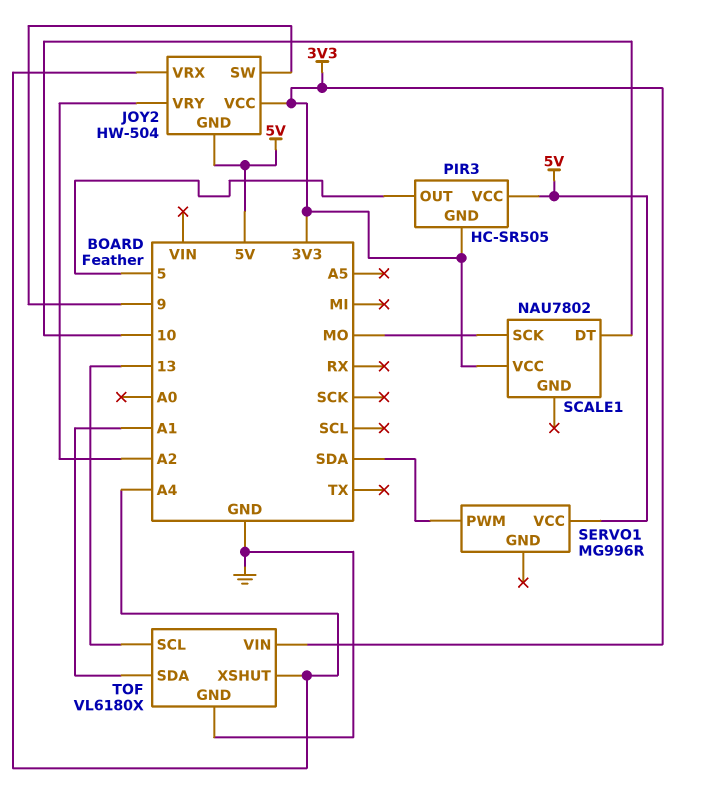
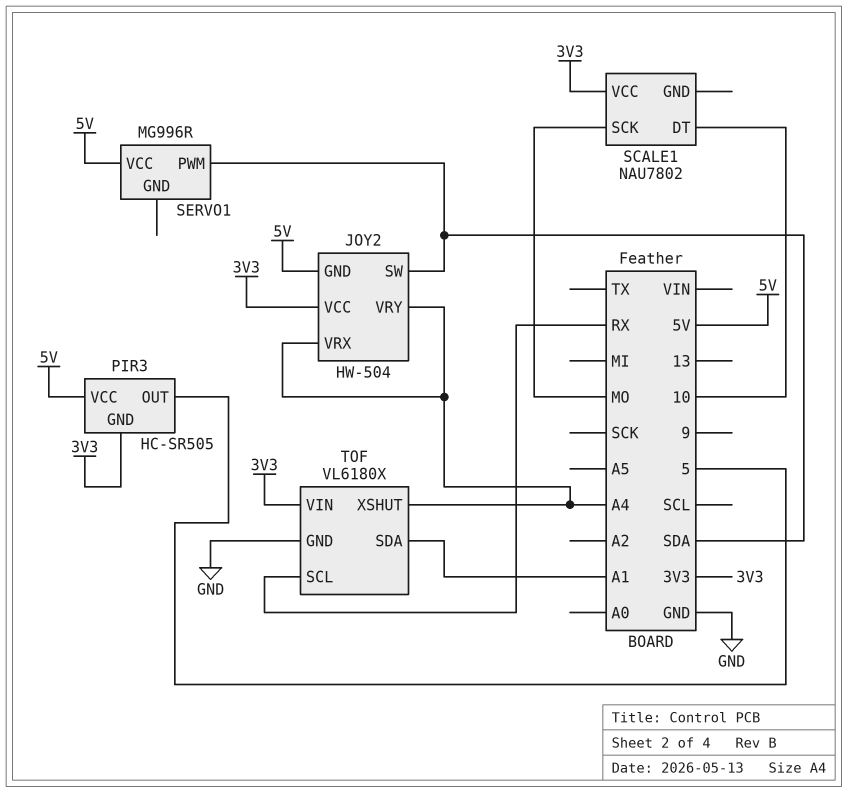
JOY2 pin SW: 9 -> SDA
JOY2 pin VRY: A2 -> A4
TOF pin SCL: 13 -> RX

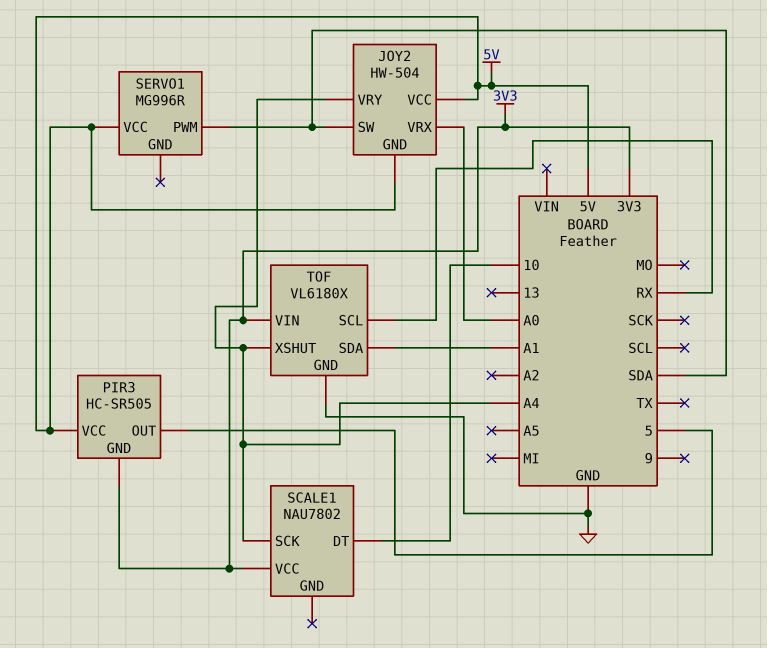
JOY2 pin VCC: 3V3 -> 5V
JOY2 pin VRX: A4 -> A0
SCALE1 pin SCK: MO -> A4

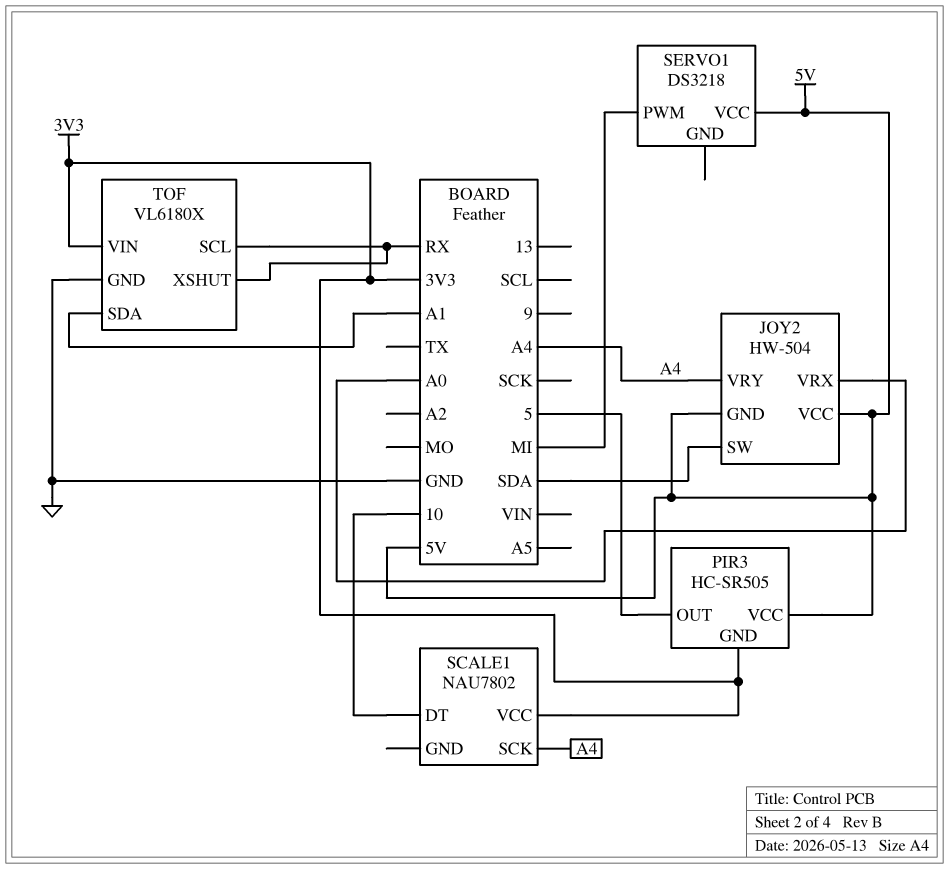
SERVO1: MG996R -> DS3218
SERVO1 pin PWM: SDA -> MI
TOF pin XSHUT: A4 -> RX

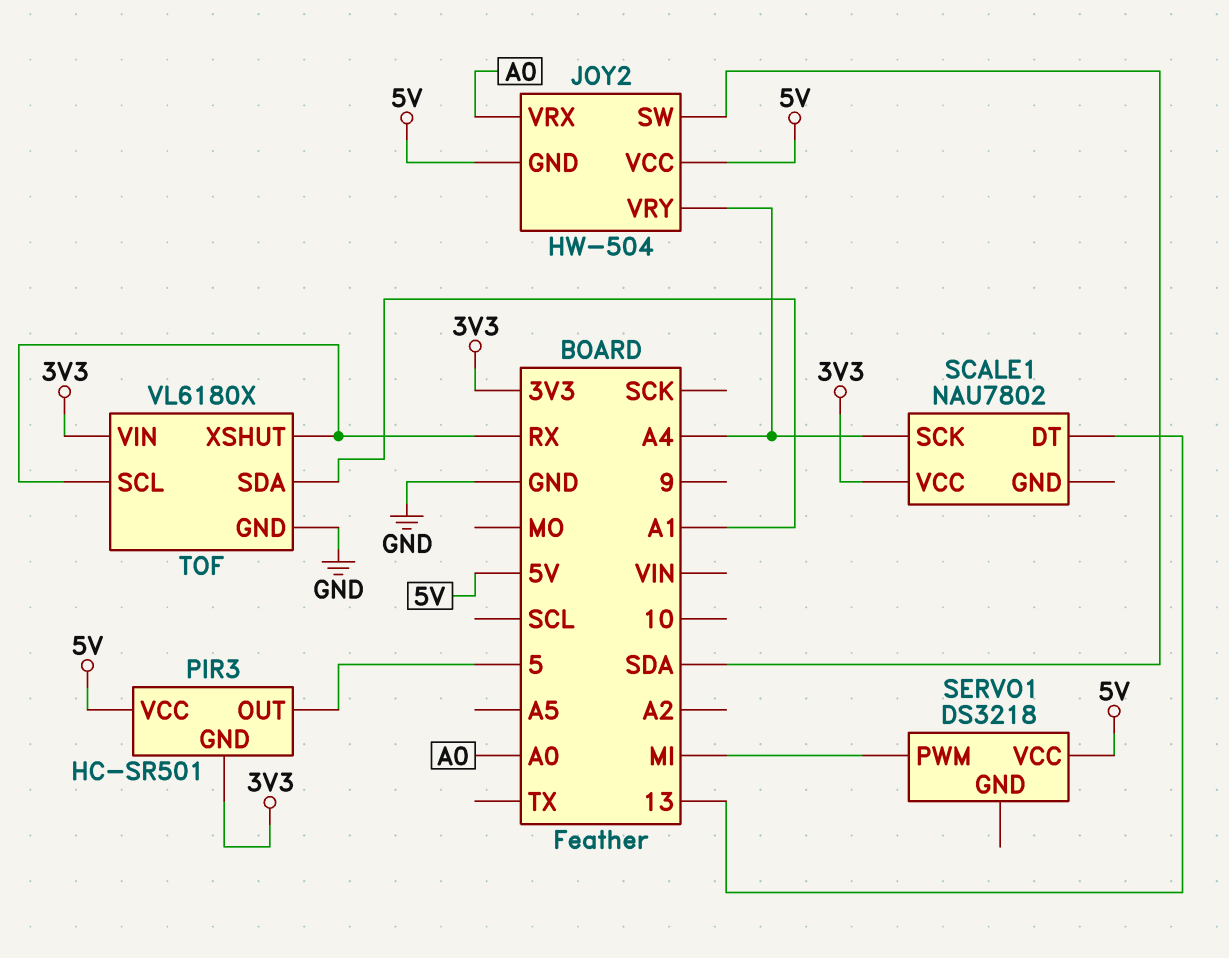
PIR3: HC-SR505 -> HC-SR501
SCALE1 pin DT: 10 -> 13

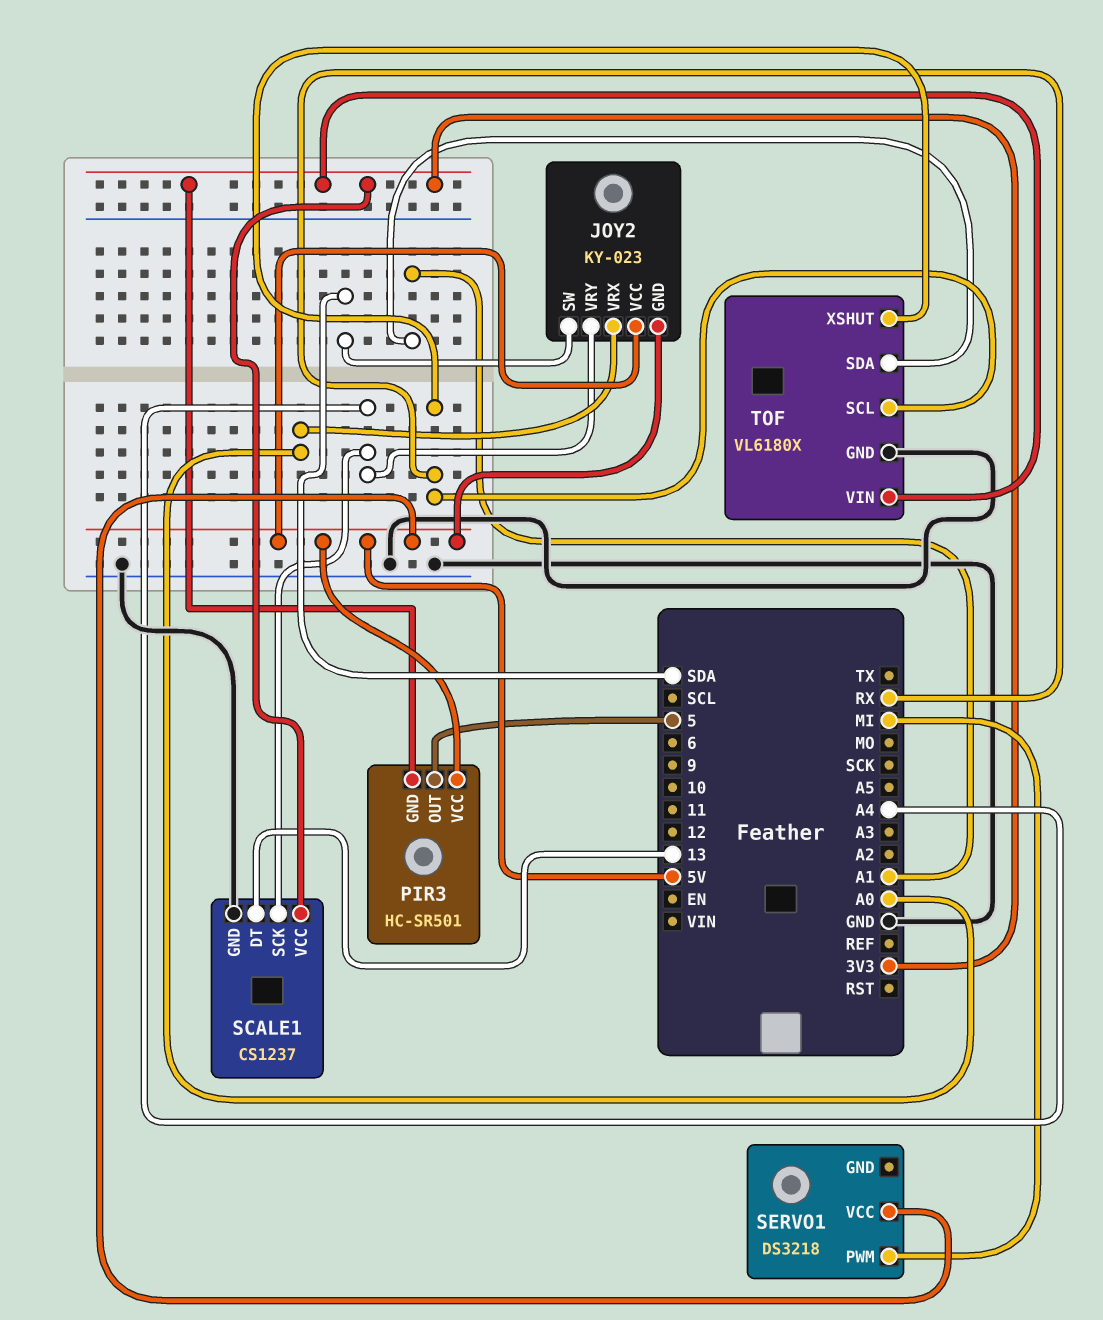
JOY2: HW-504 -> KY-023
SCALE1: NAU7802 -> CS1237
SCALE1 pin GND: none -> GND

